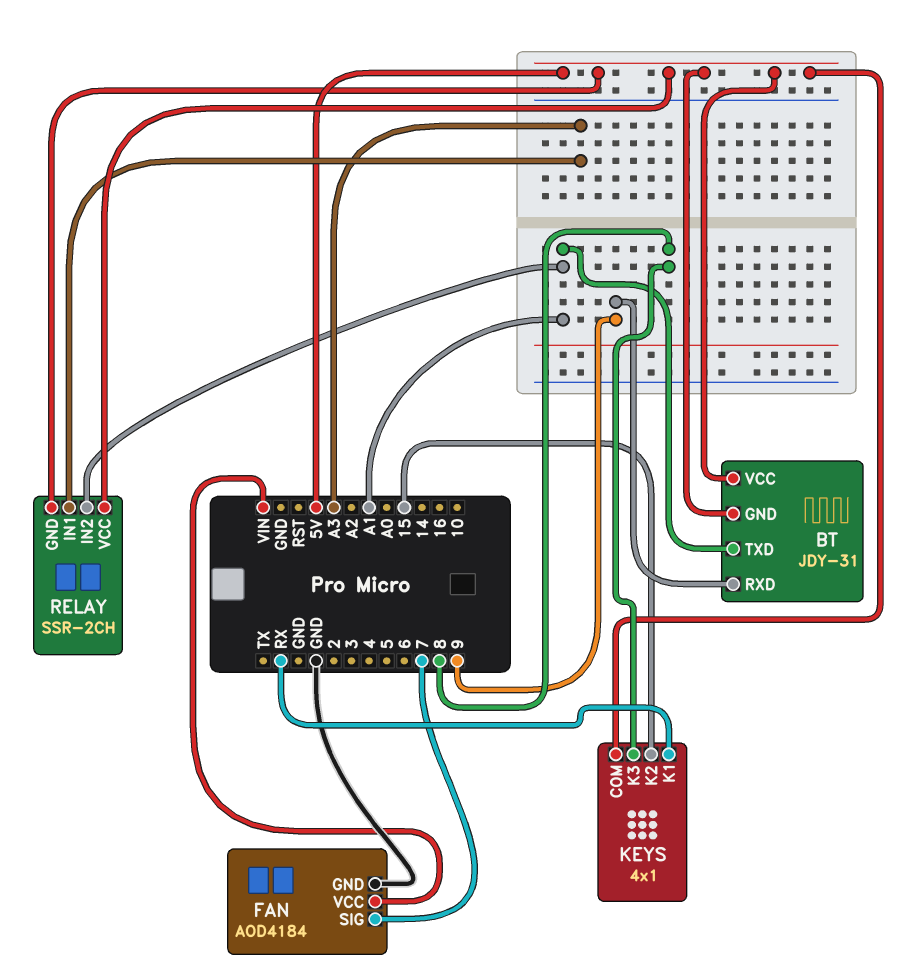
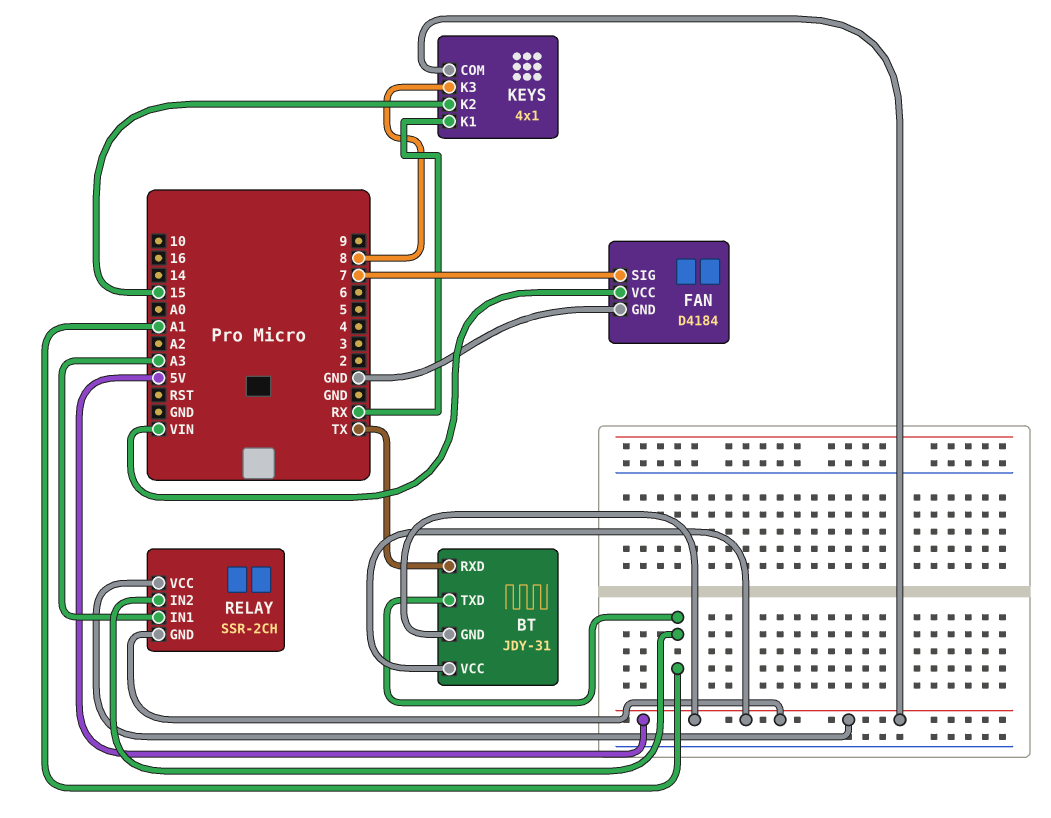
BT pin RXD: 9 -> TX
FAN: AOD4184 -> D4184

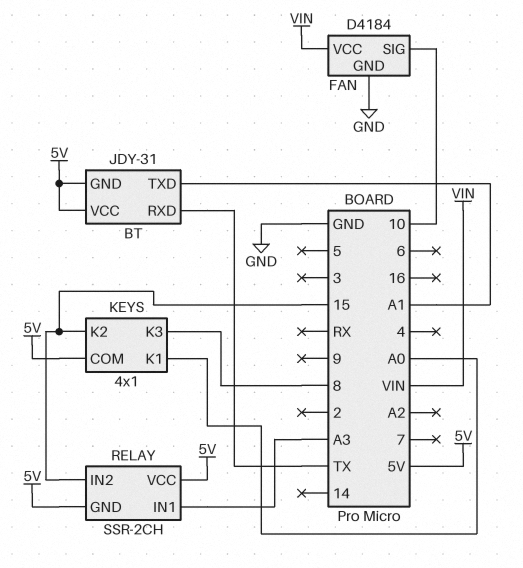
FAN pin SIG: 7 -> 10
KEYS pin K1: RX -> A0
RELAY pin IN2: A1 -> 15

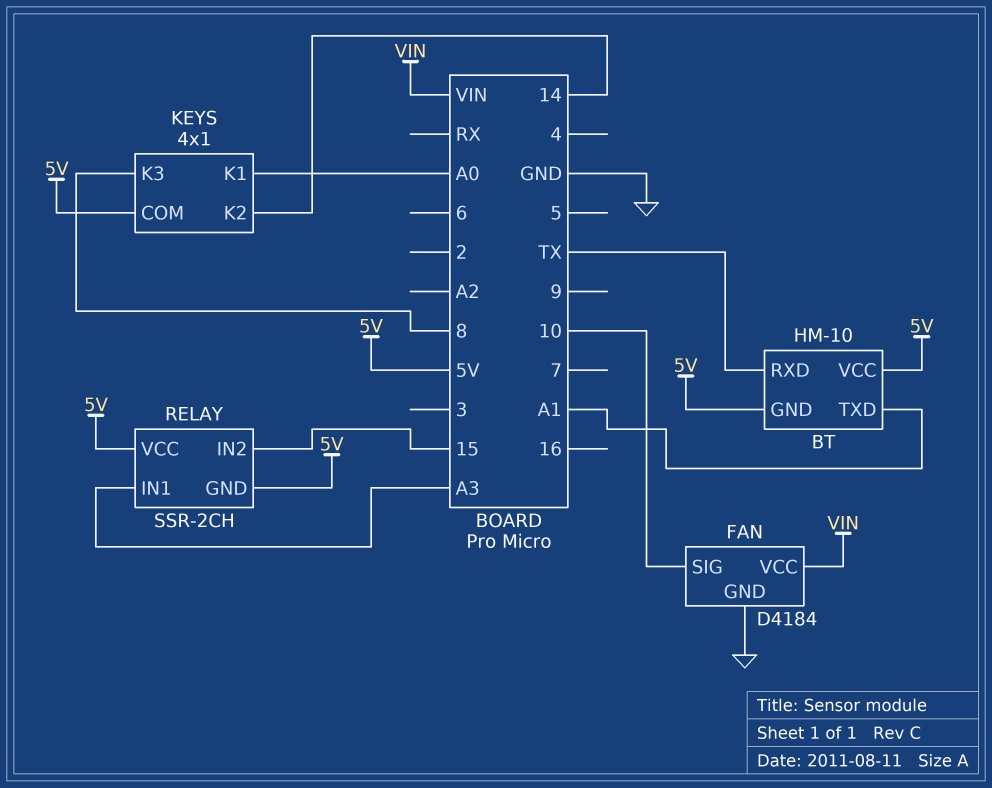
BT: JDY-31 -> HM-10
KEYS pin K2: 15 -> 14

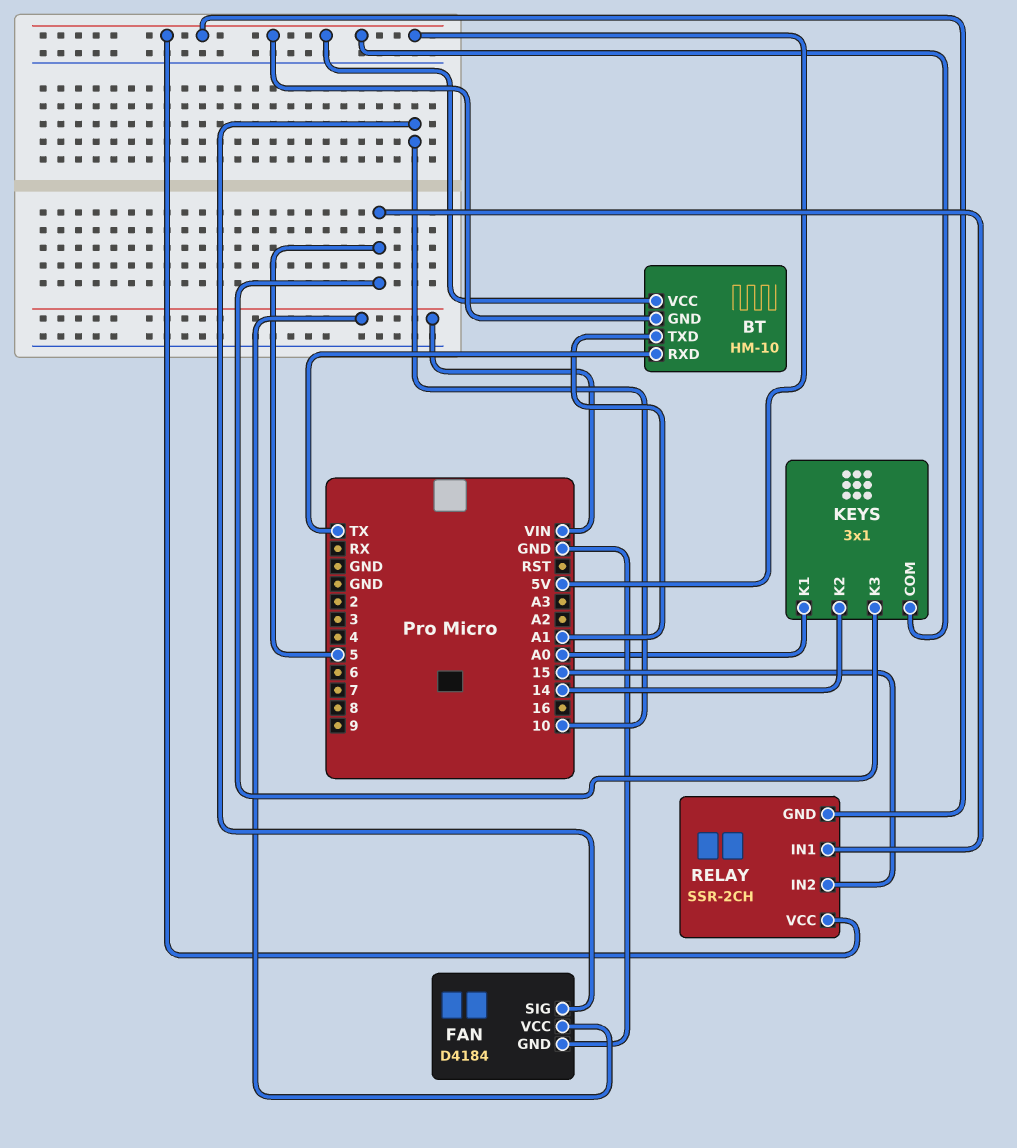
KEYS: 4x1 -> 3x1
KEYS pin K3: 8 -> 5
RELAY pin IN1: A3 -> 5

